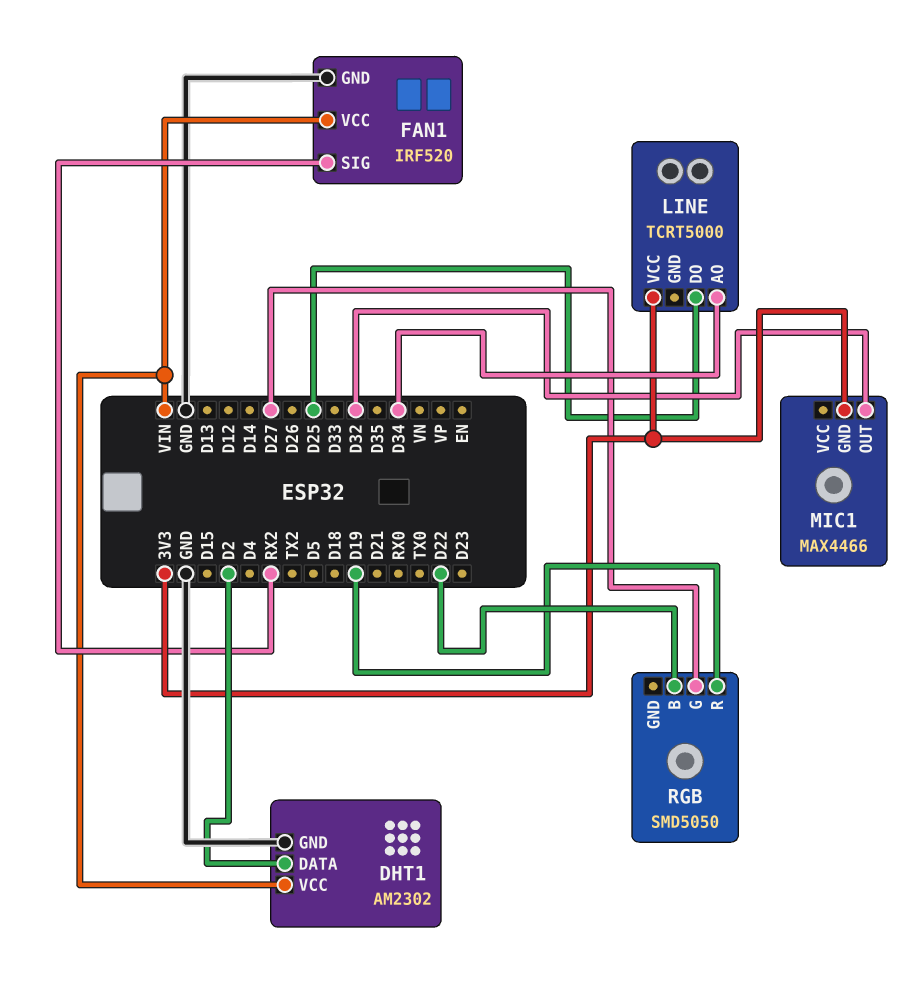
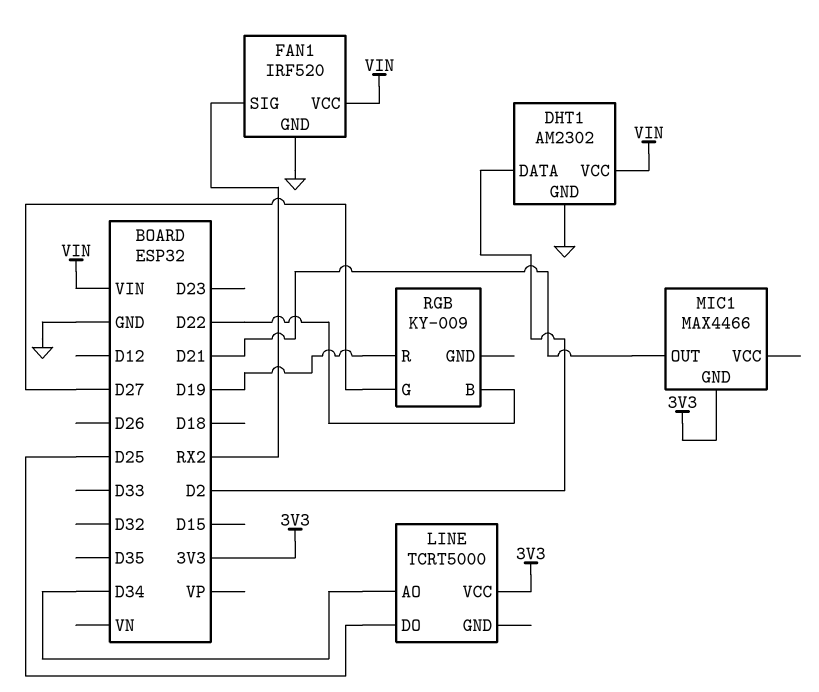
MIC1 pin OUT: D32 -> D21
RGB: SMD5050 -> KY-009

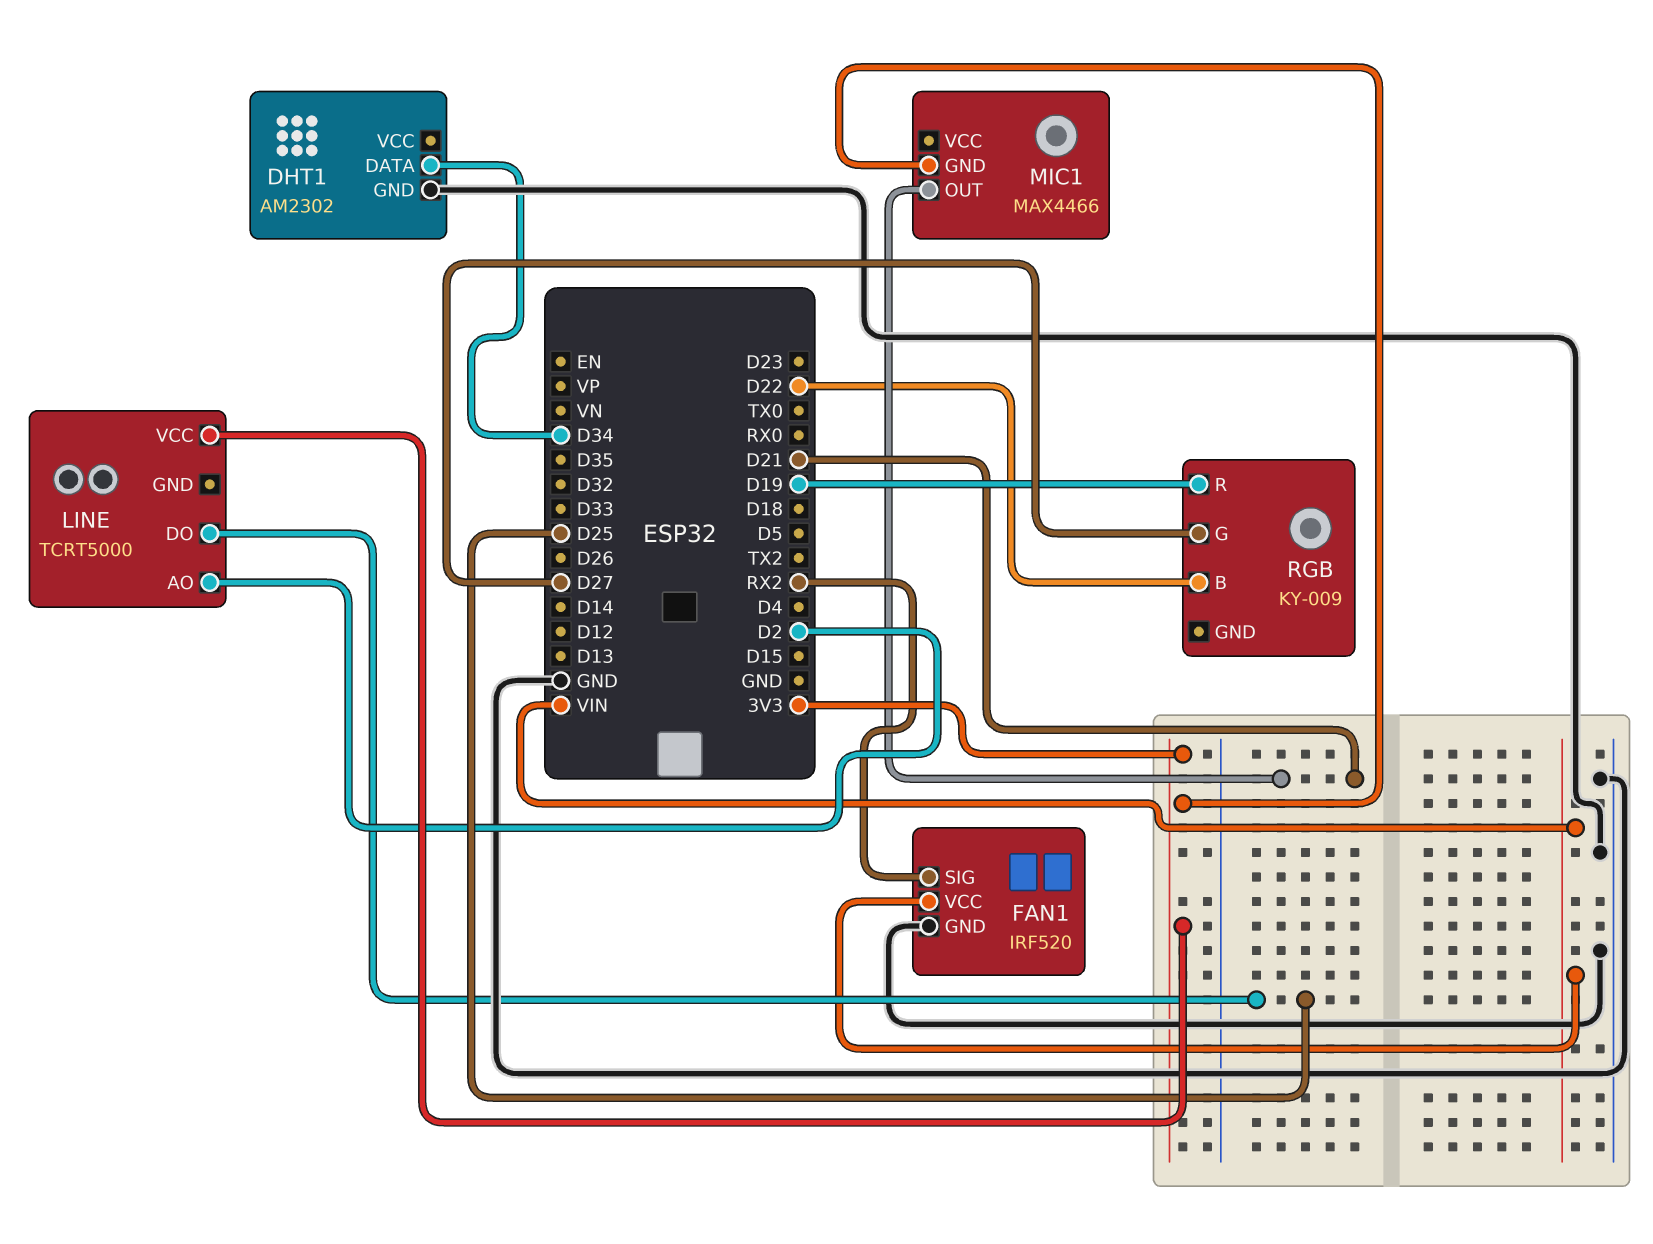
DHT1 pin DATA: D2 -> D34
DHT1 pin VCC: VIN -> none
LINE pin AO: D34 -> D2

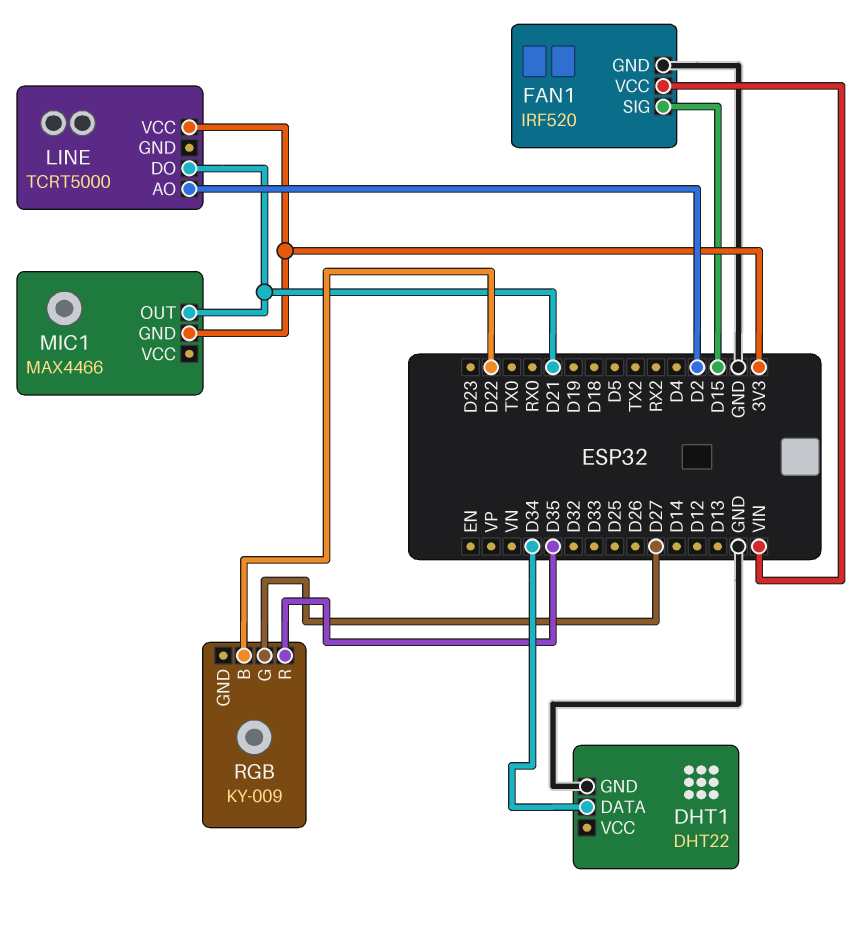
DHT1: AM2302 -> DHT22
FAN1 pin SIG: RX2 -> D15
LINE pin DO: D25 -> D21
RGB pin R: D19 -> D35

